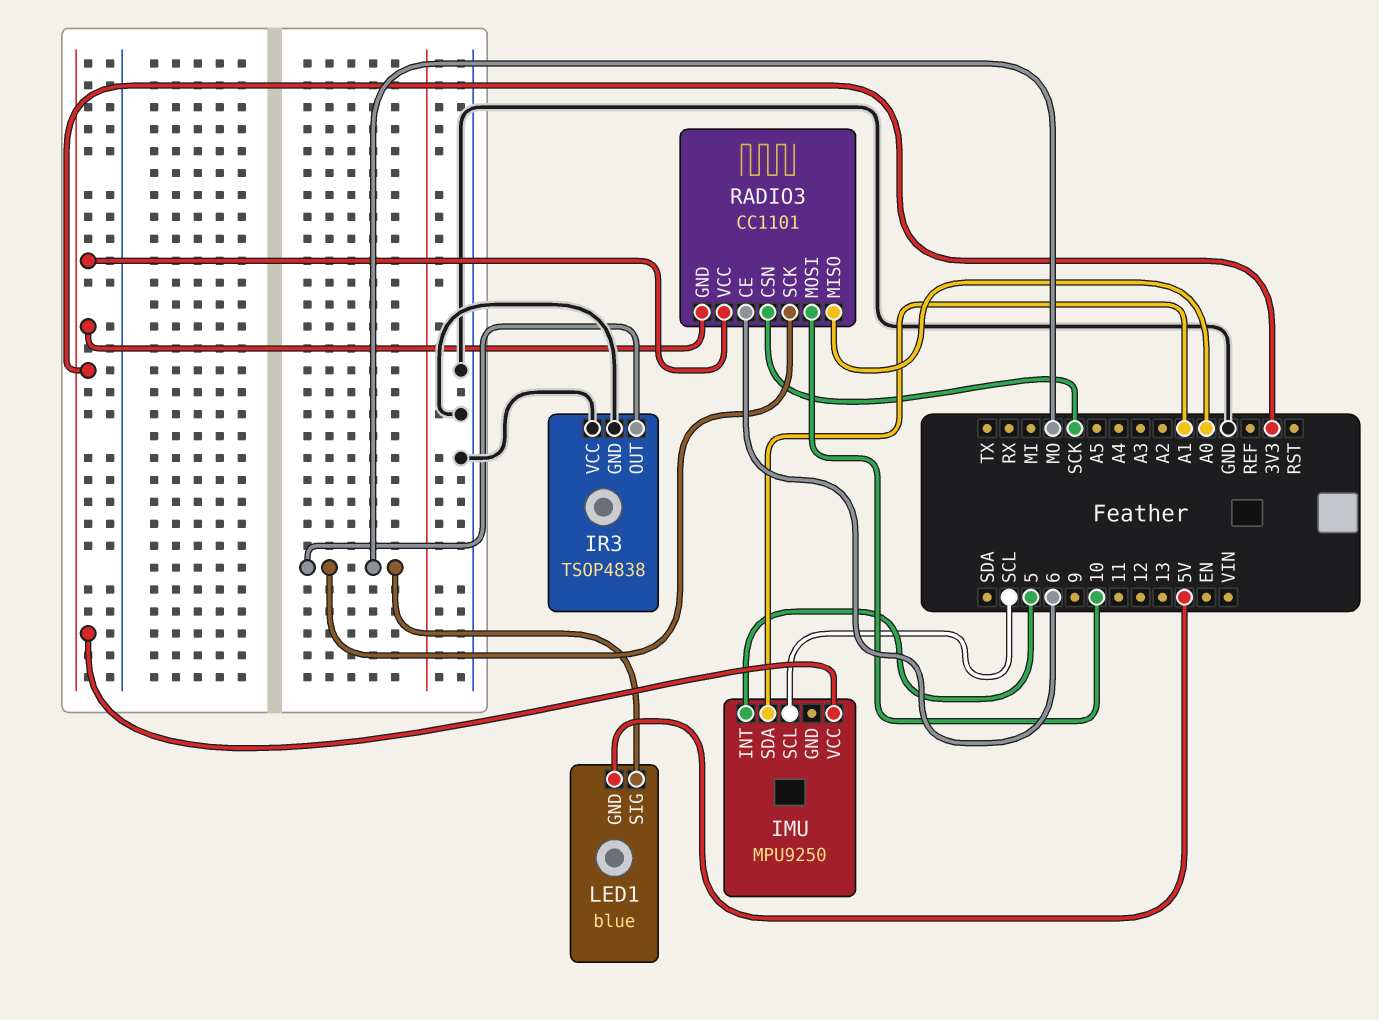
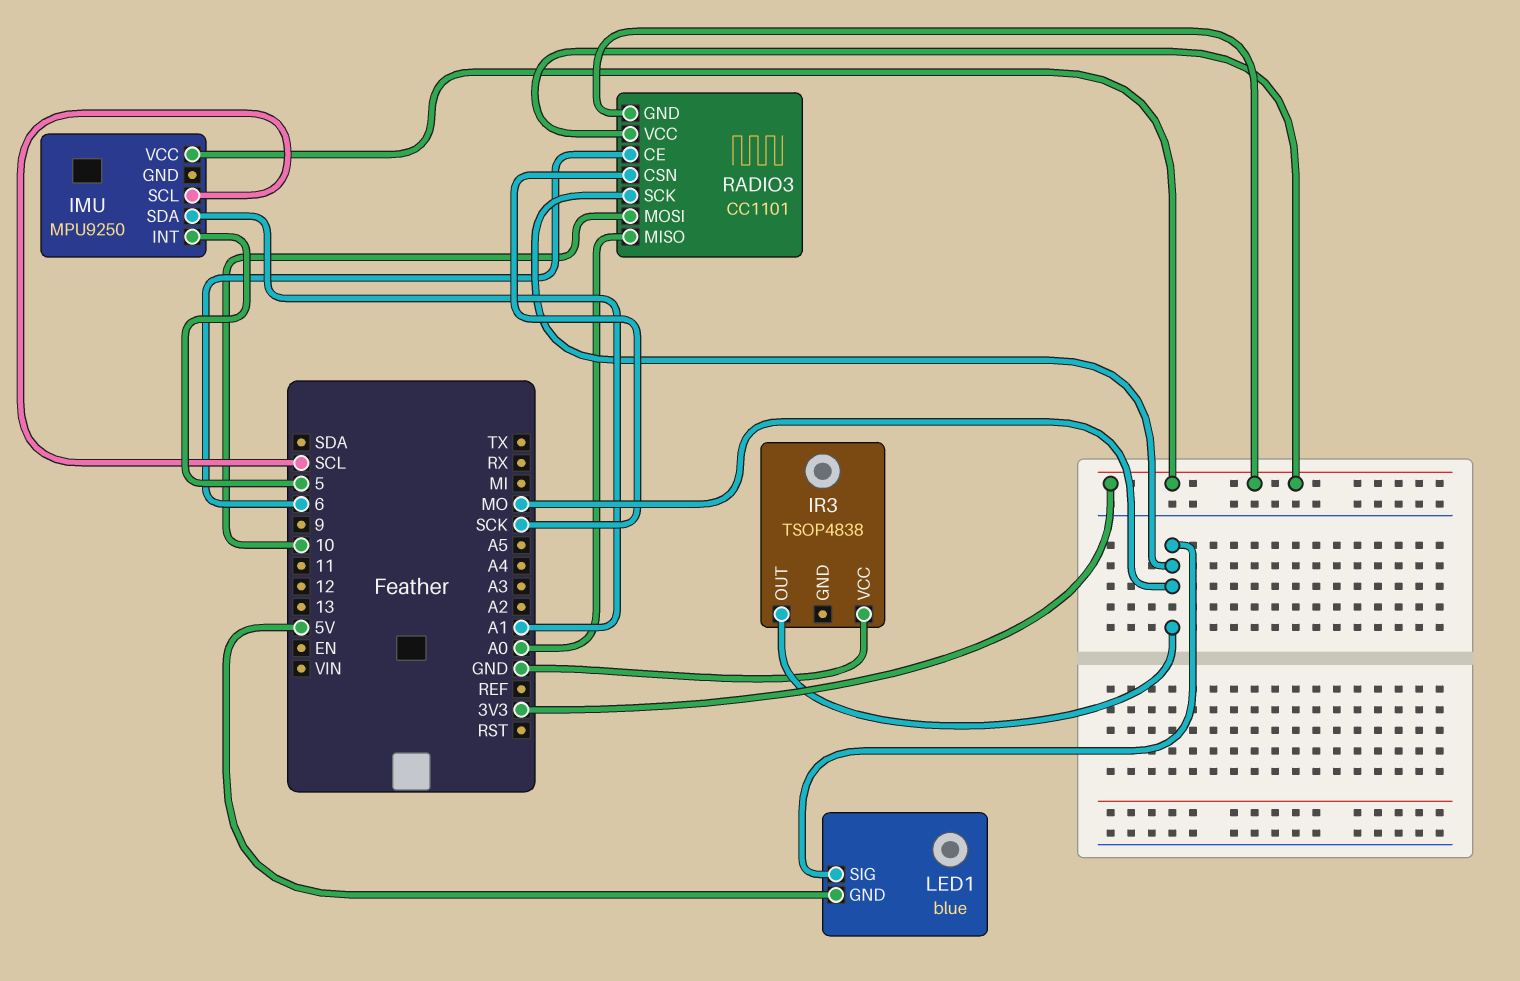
IR3 pin GND: GND -> none

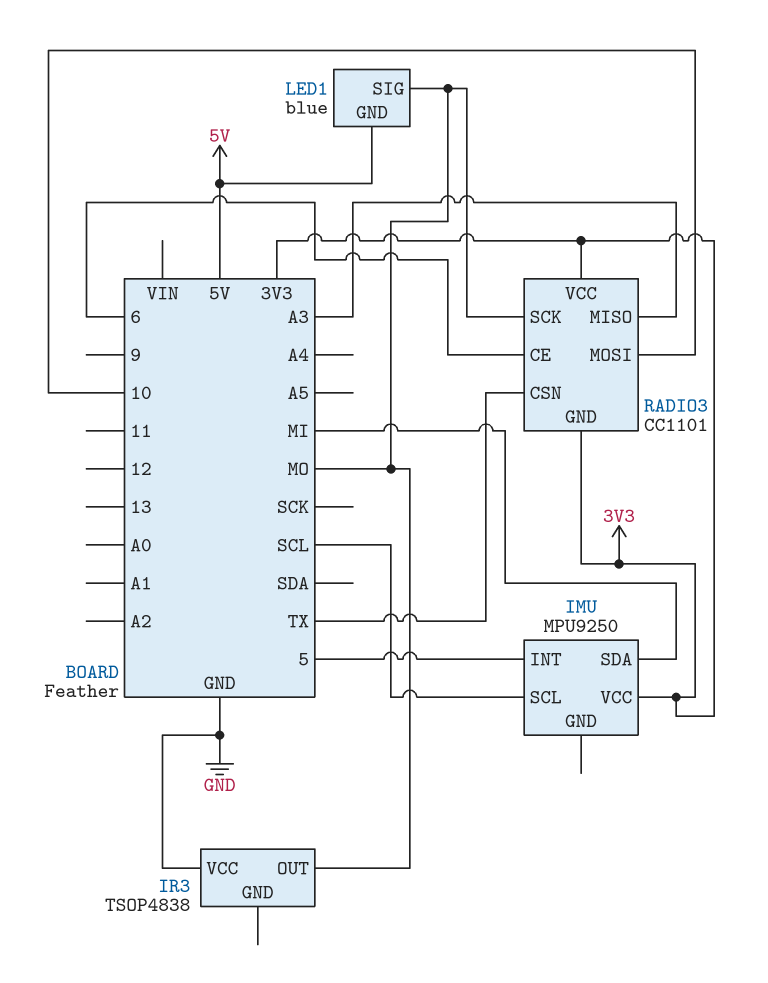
IMU pin SDA: A1 -> MI
RADIO3 pin CSN: SCK -> TX
RADIO3 pin MISO: A0 -> A3

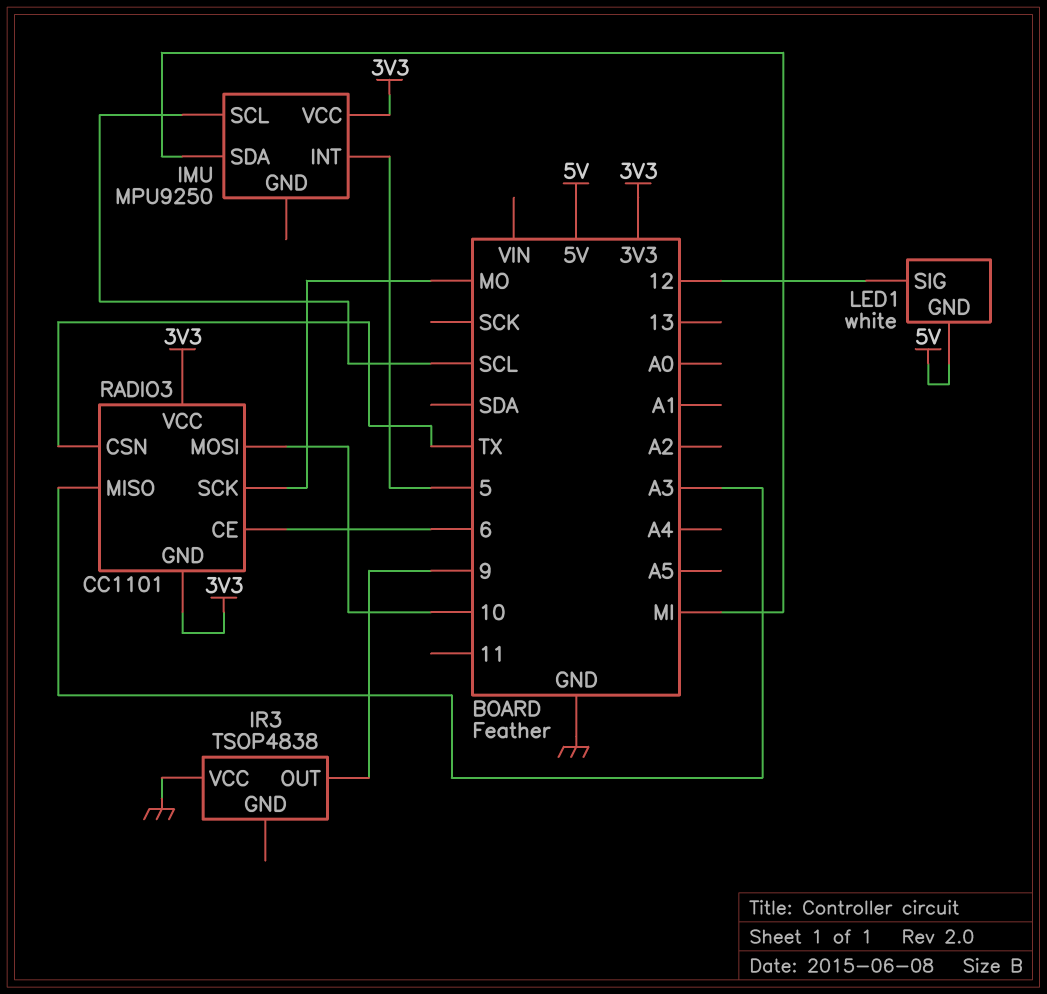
IR3 pin OUT: MO -> 9
LED1: blue -> white
LED1 pin SIG: MO -> 12

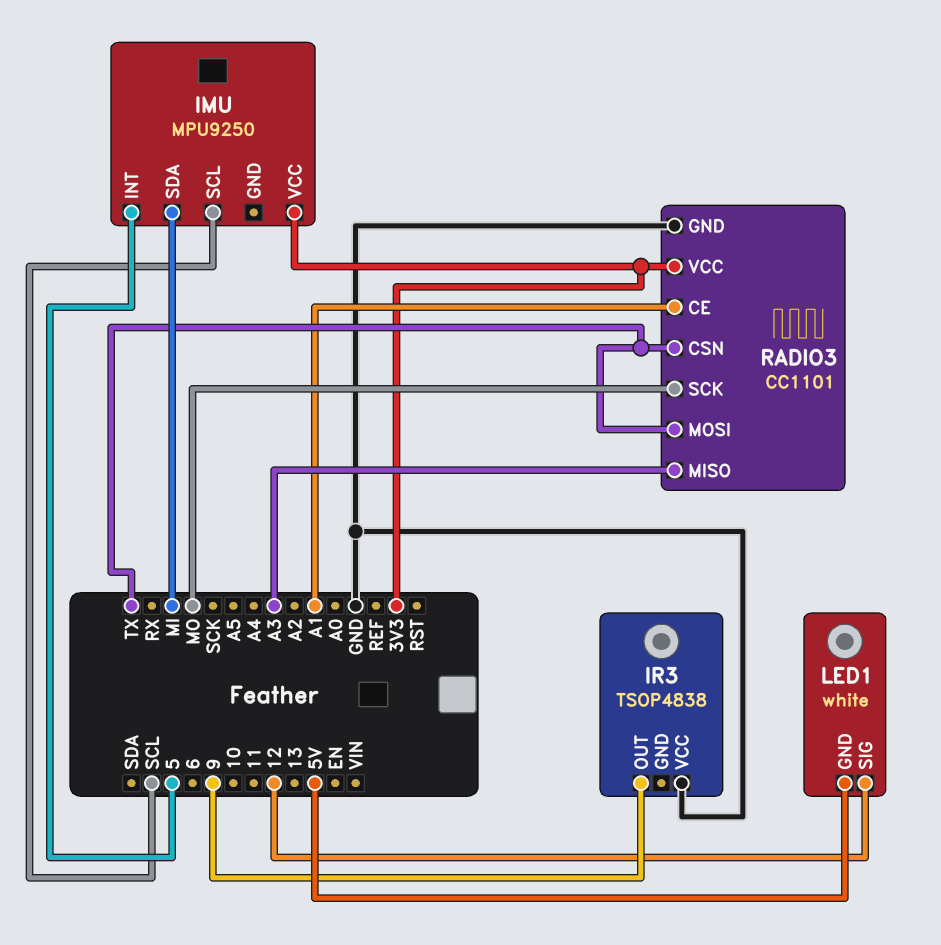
RADIO3 pin CE: 6 -> A1
RADIO3 pin GND: 3V3 -> GND
RADIO3 pin MOSI: 10 -> TX

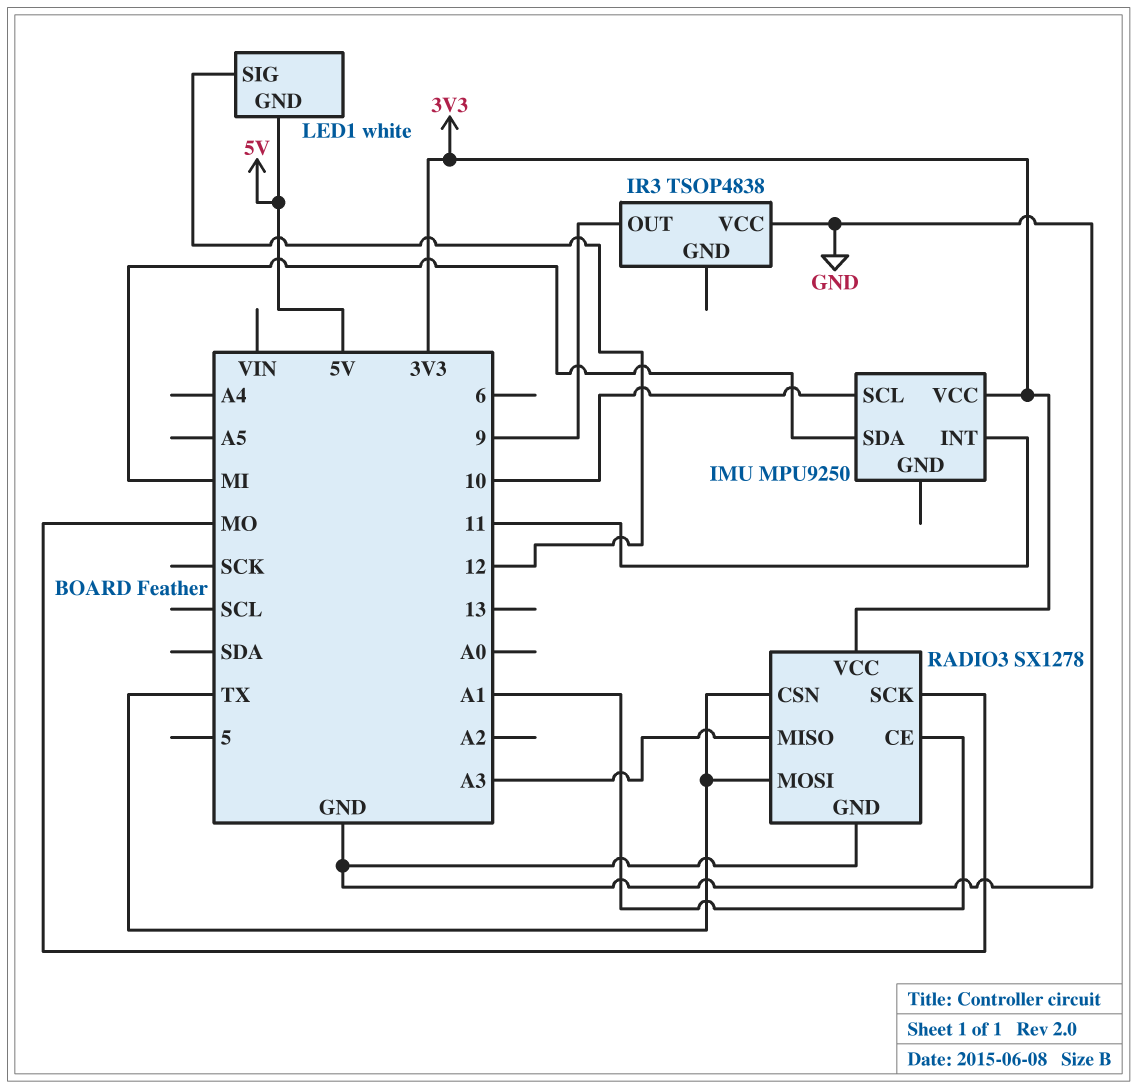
IMU pin INT: 5 -> 11
IMU pin SCL: SCL -> 10
RADIO3: CC1101 -> SX1278

